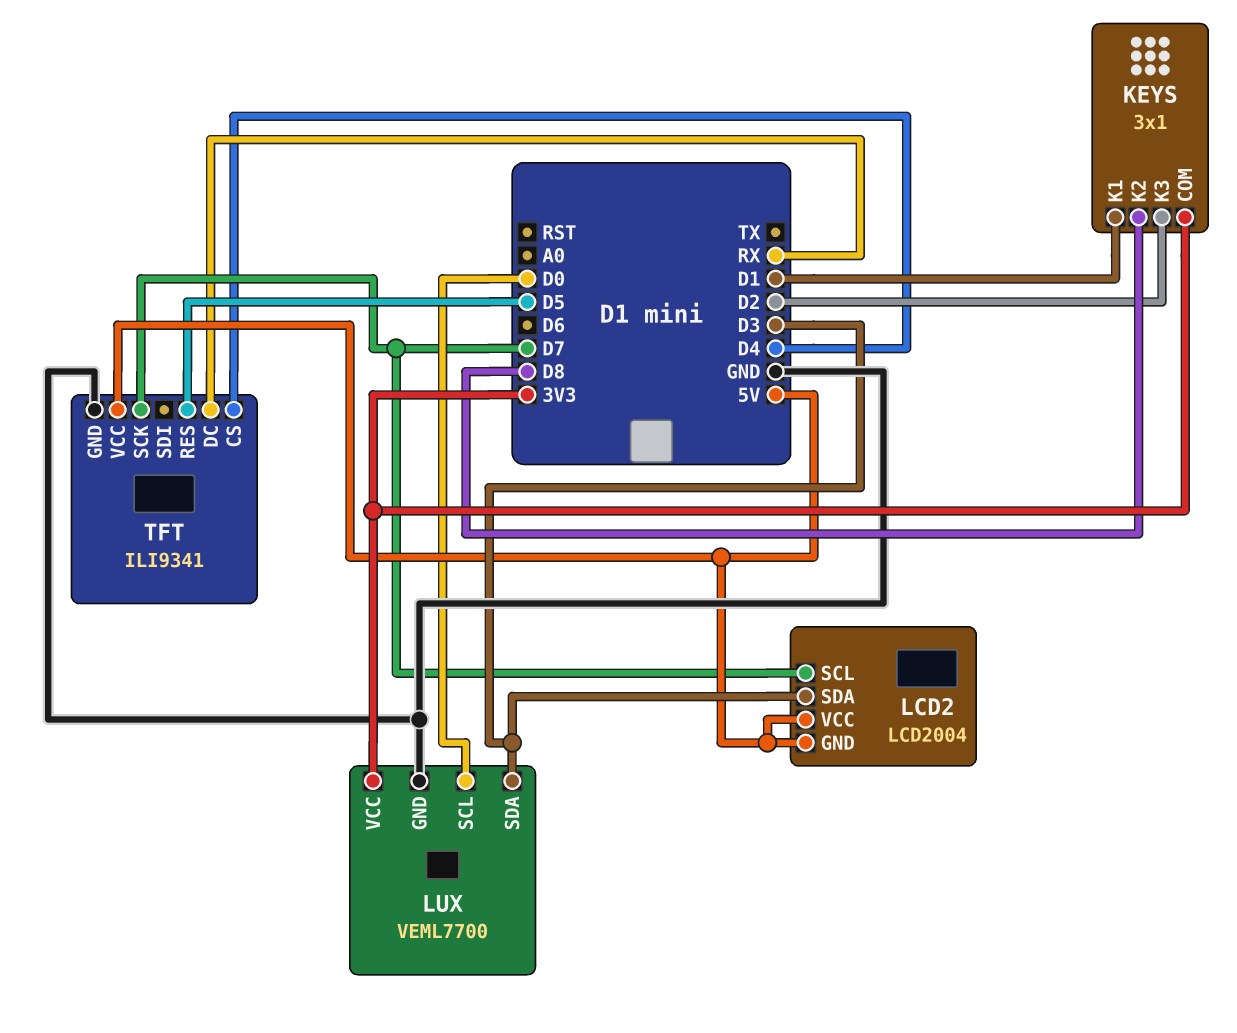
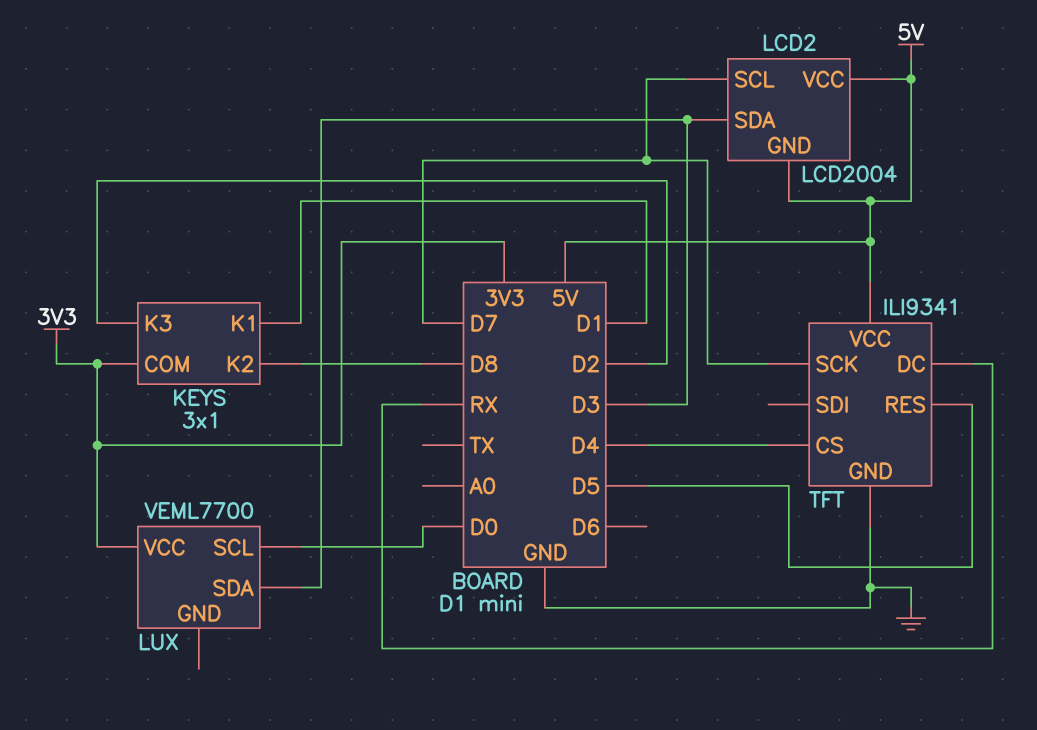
LUX pin GND: GND -> none

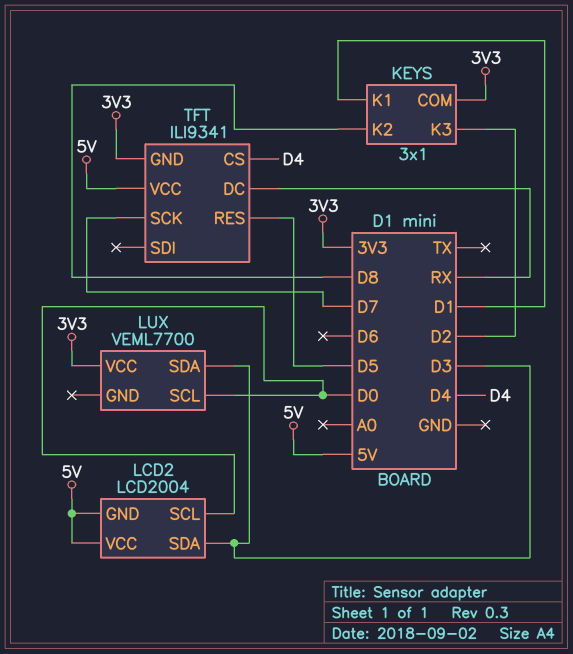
LCD2 pin SCL: D7 -> D0
TFT pin GND: GND -> 3V3

